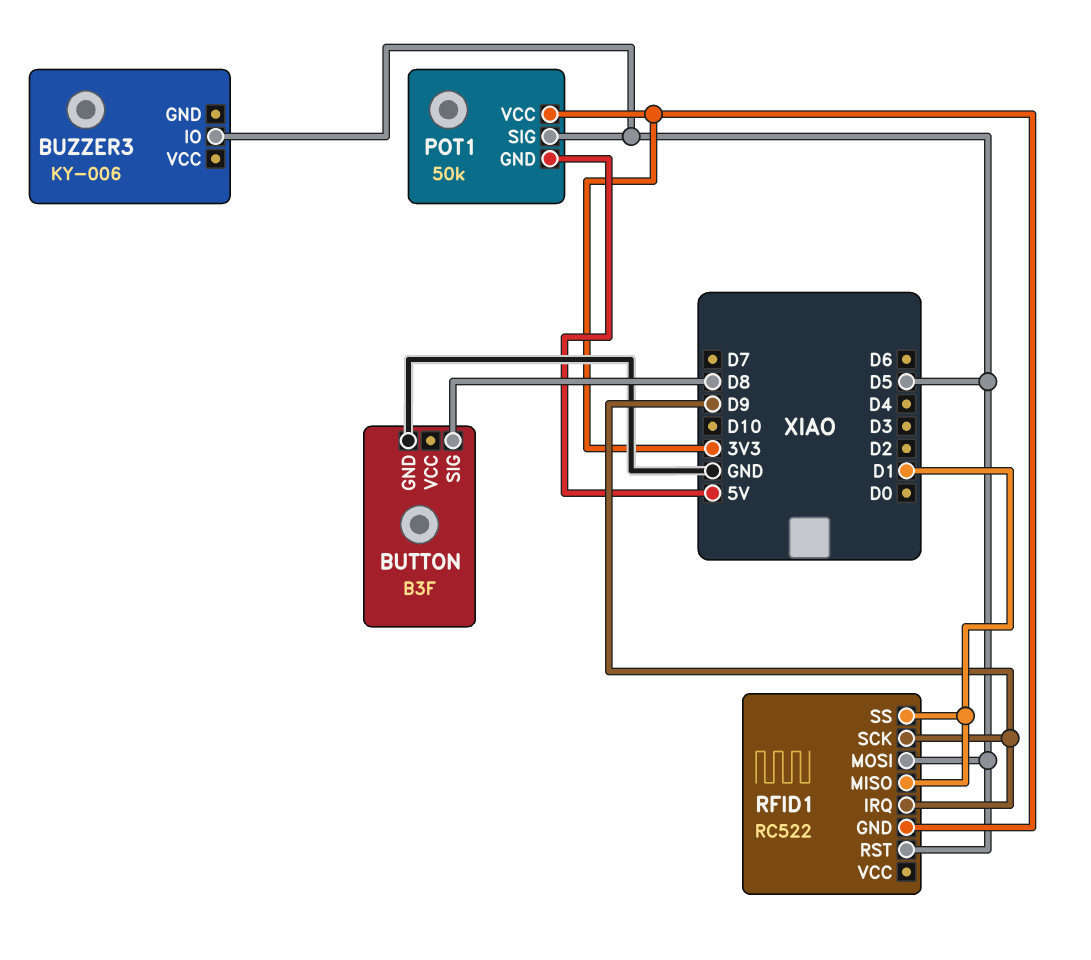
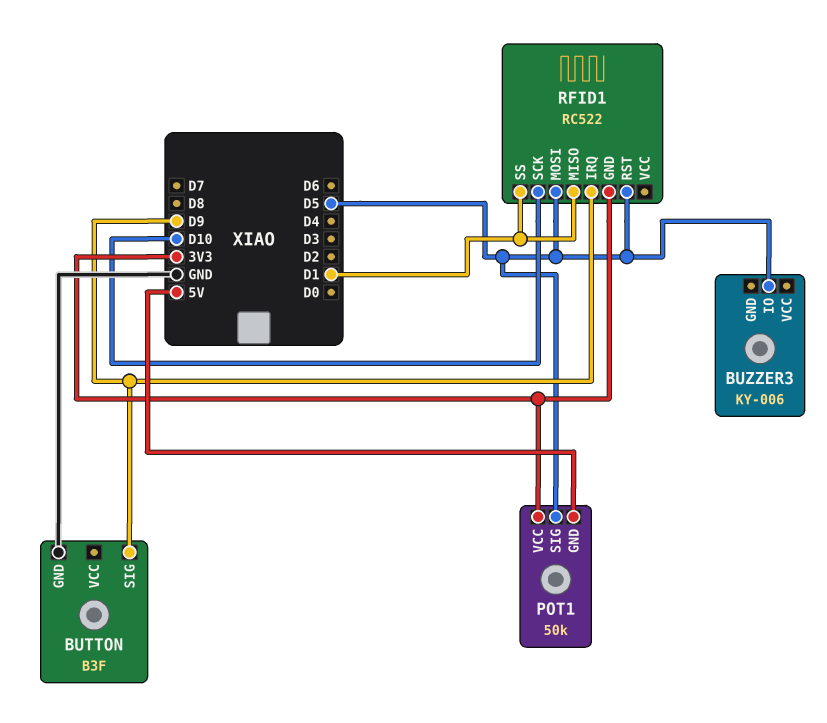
BUTTON pin SIG: D8 -> D9
RFID1 pin SCK: D9 -> D10

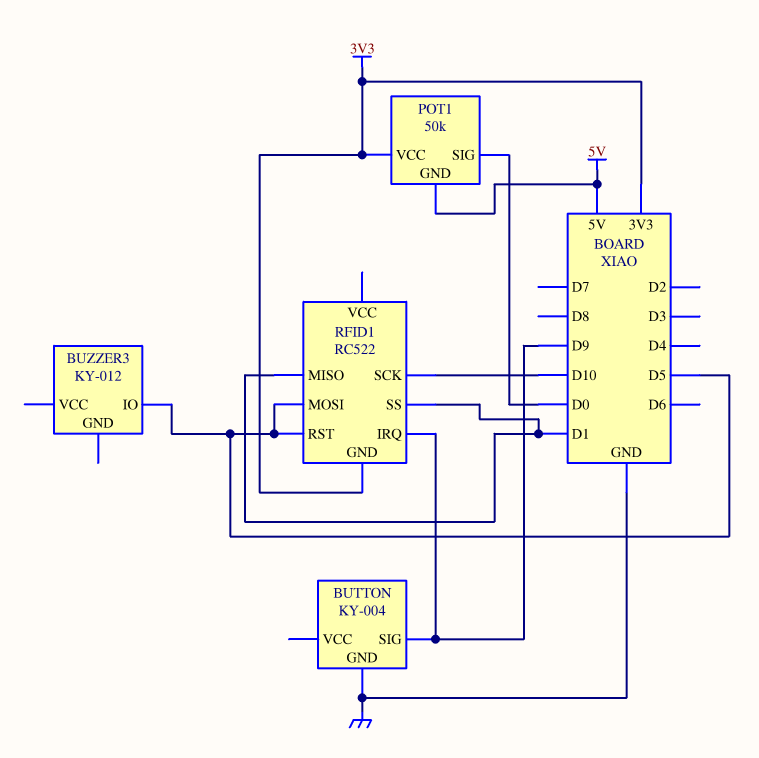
BUTTON: B3F -> KY-004
BUZZER3: KY-006 -> KY-012
POT1 pin SIG: D5 -> D0

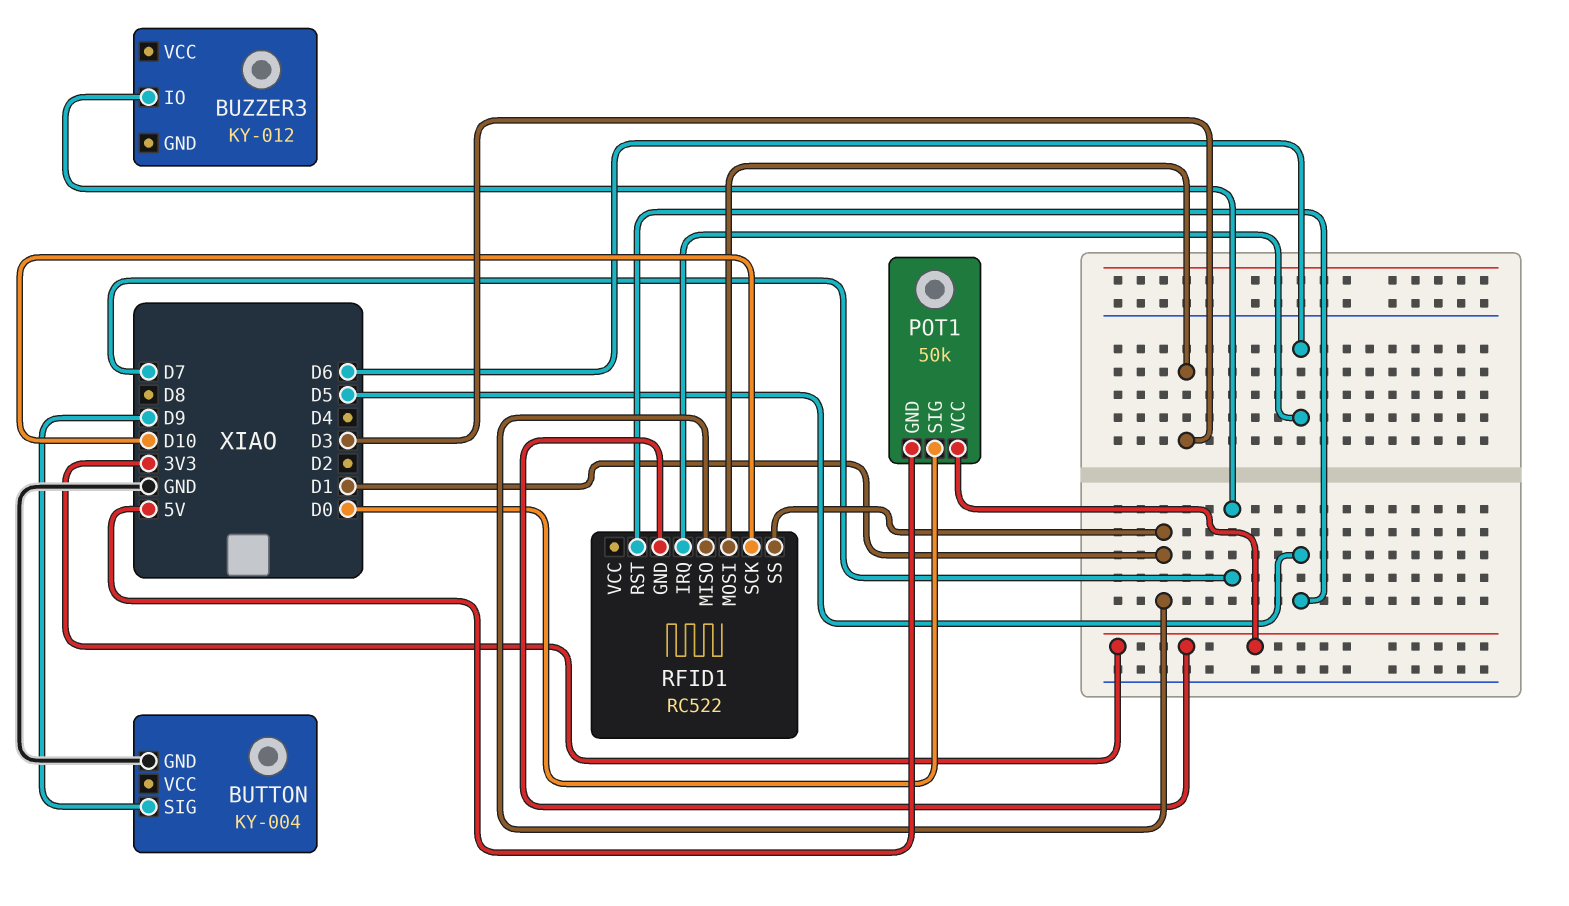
BUZZER3 pin IO: D5 -> D7
RFID1 pin IRQ: D9 -> D6
RFID1 pin MOSI: D5 -> D3

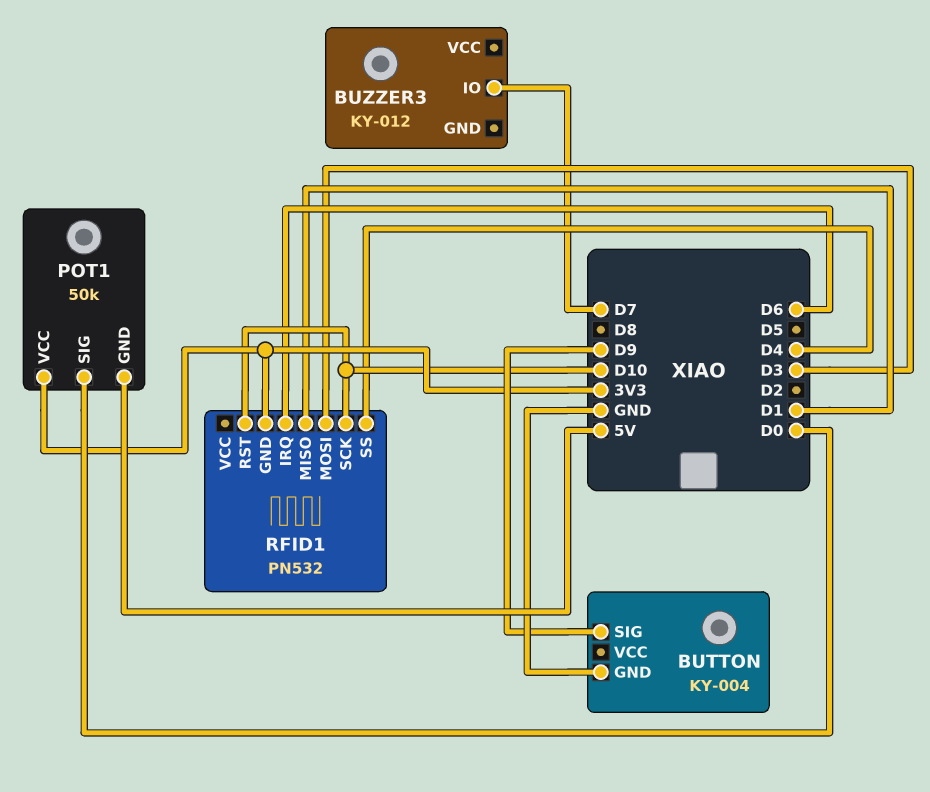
RFID1: RC522 -> PN532
RFID1 pin RST: D5 -> D10
RFID1 pin SS: D1 -> D4

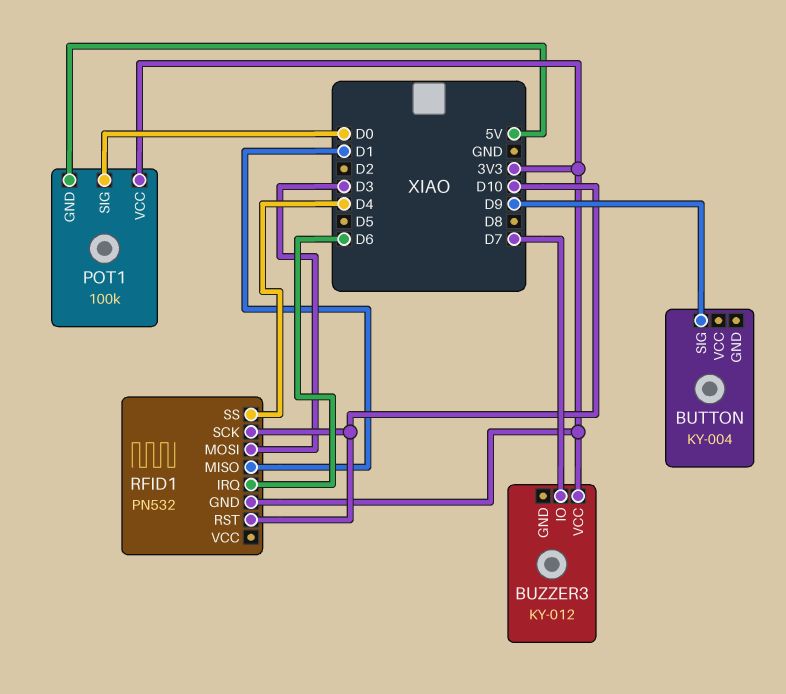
BUTTON pin GND: GND -> none
BUZZER3 pin VCC: none -> 3V3
POT1: 50k -> 100k

